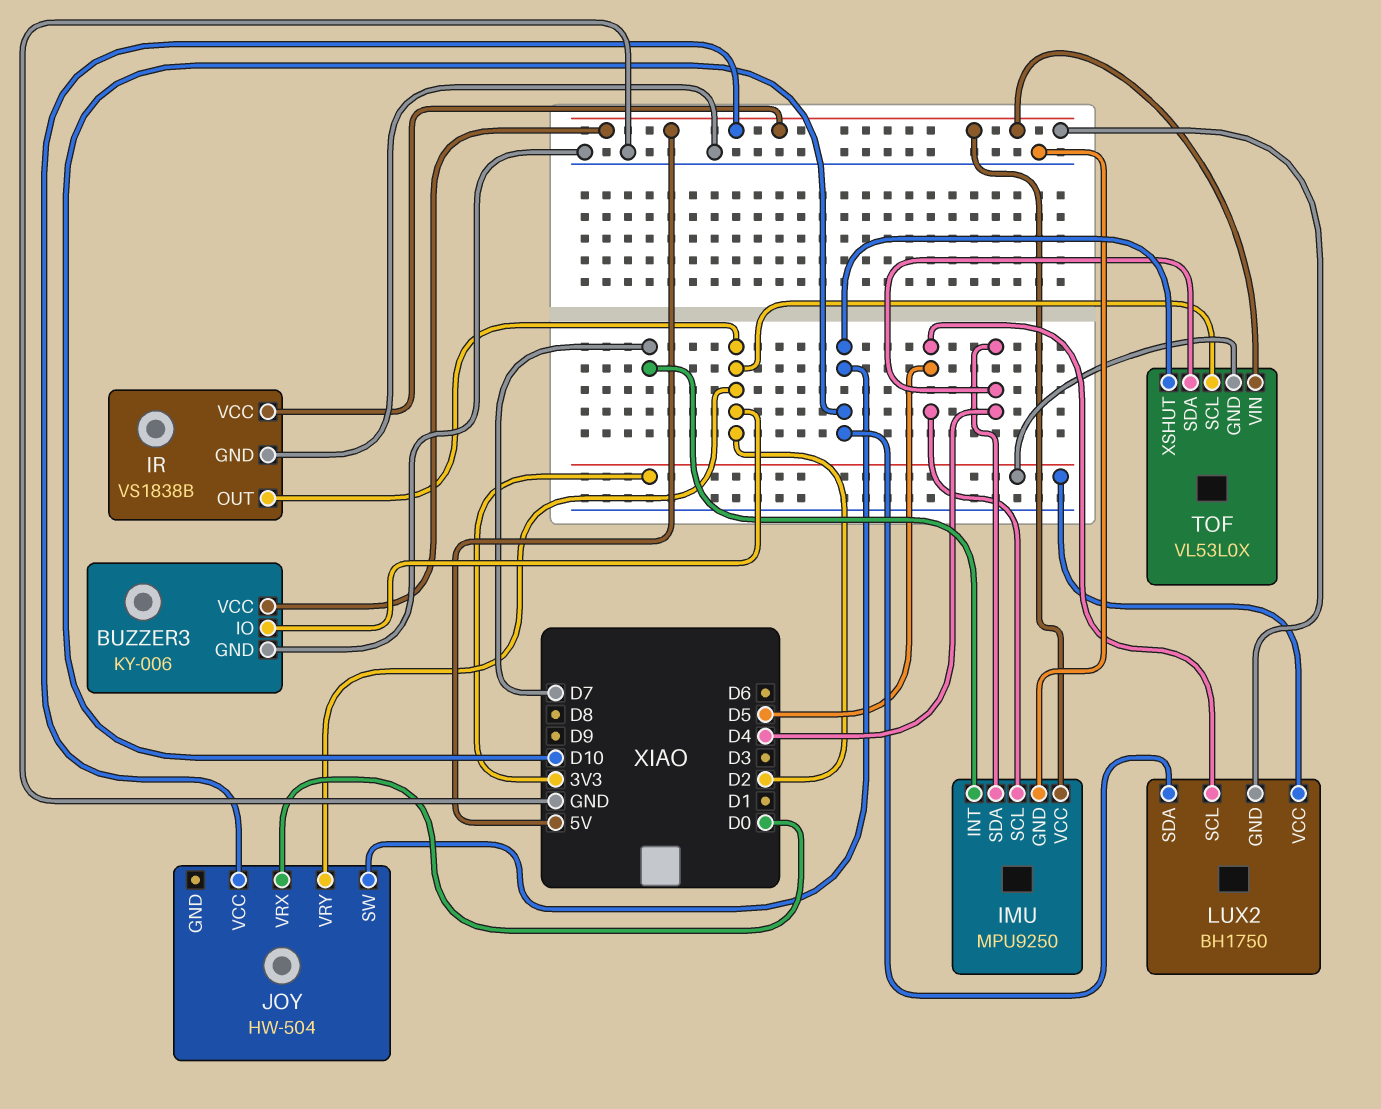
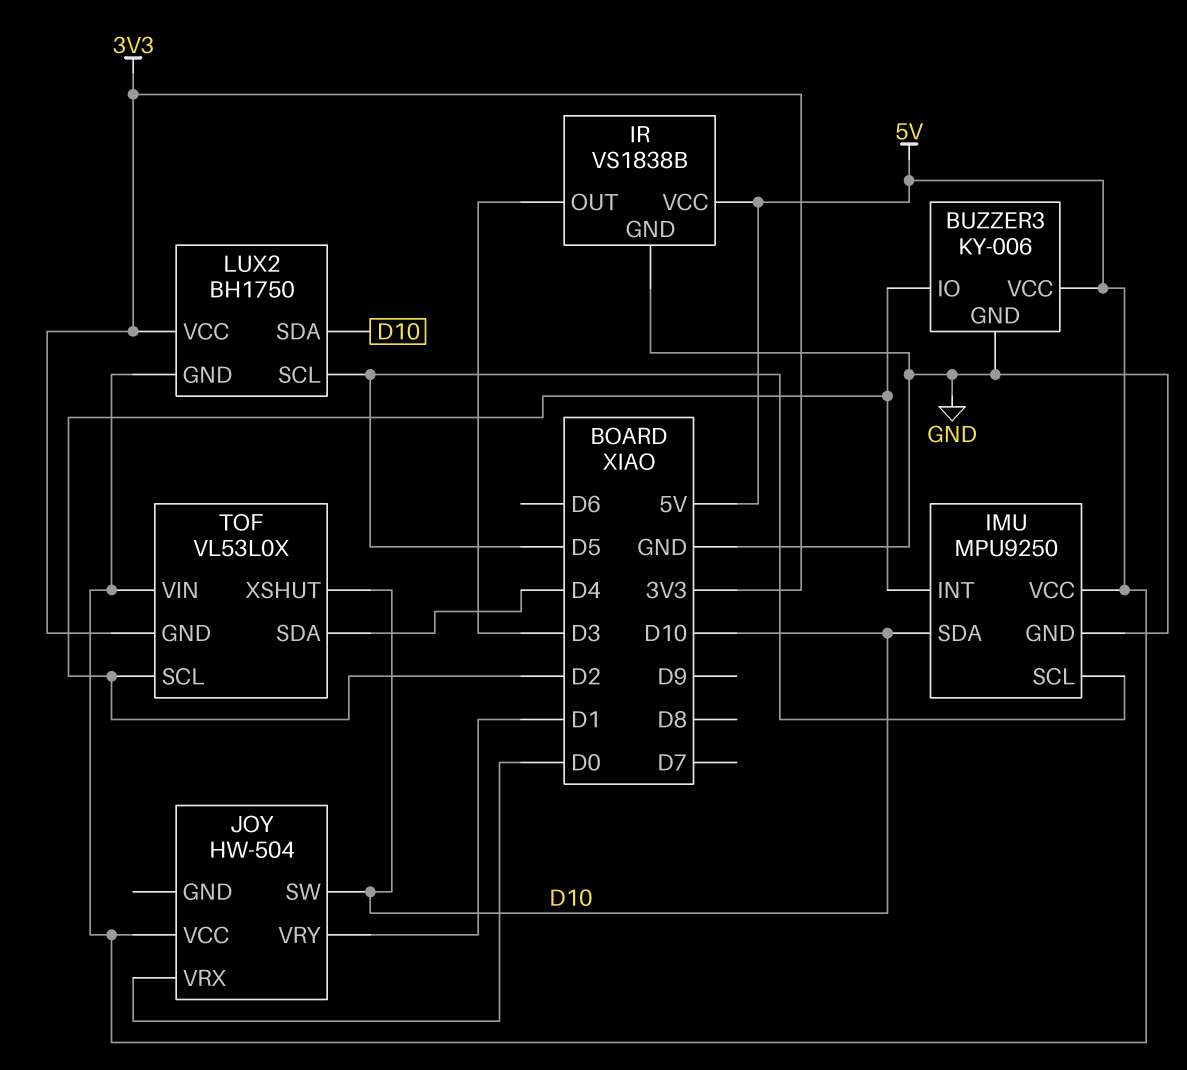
IMU pin INT: D7 -> D2
IMU pin SDA: D4 -> D10
IR pin OUT: D2 -> D3
JOY pin VRY: D2 -> D1

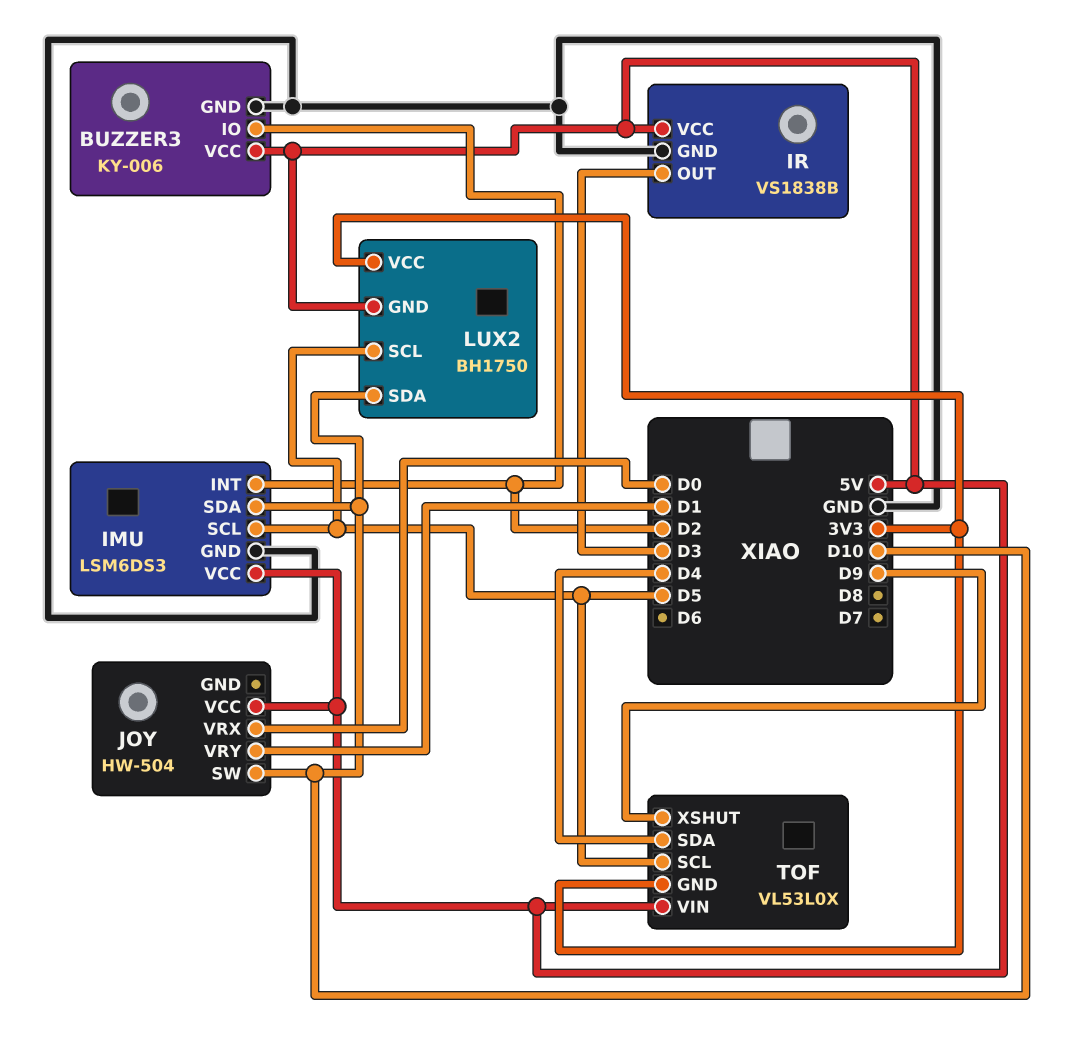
IMU: MPU9250 -> LSM6DS3
TOF pin SCL: D2 -> D5
TOF pin XSHUT: D10 -> D9

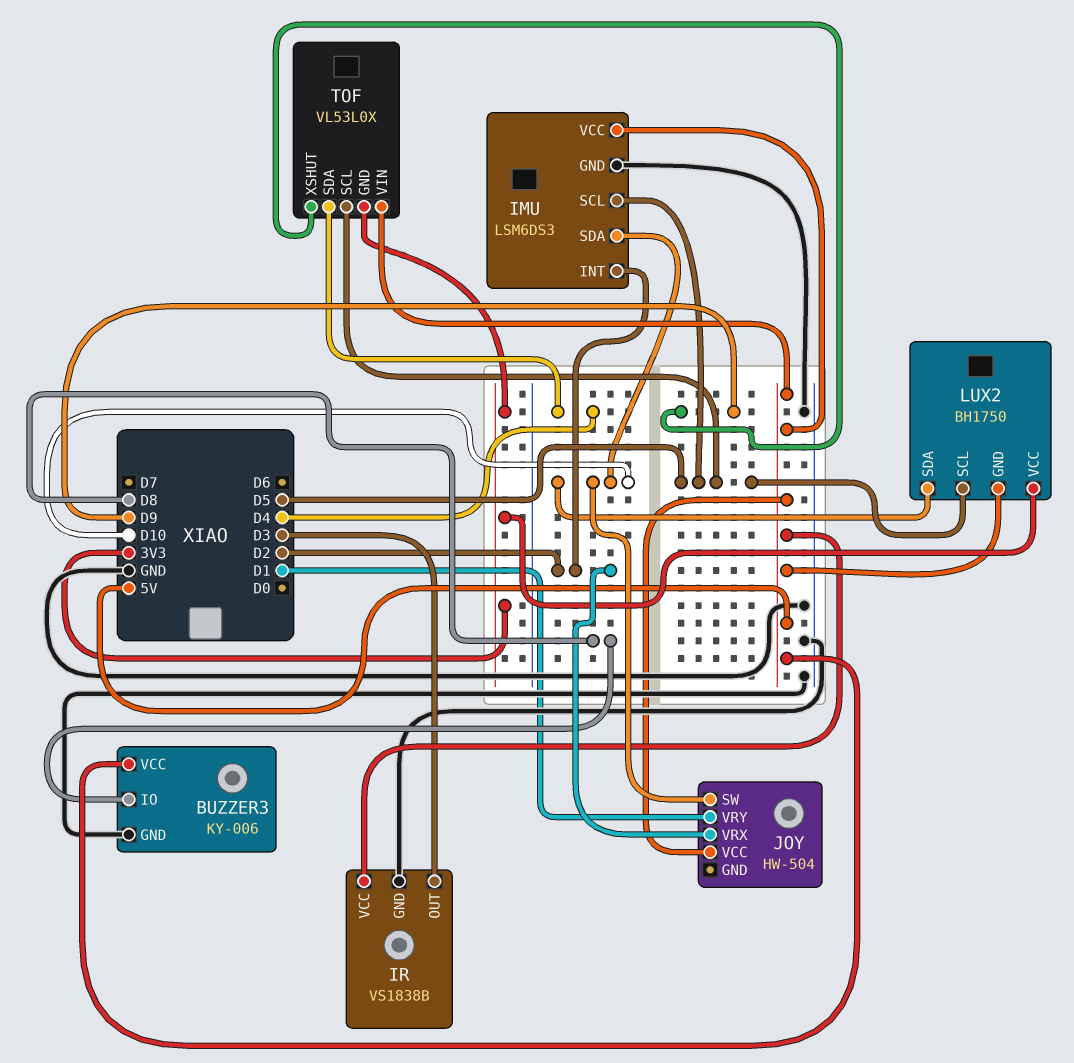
BUZZER3 pin IO: D2 -> D8
JOY pin VRX: D0 -> D2

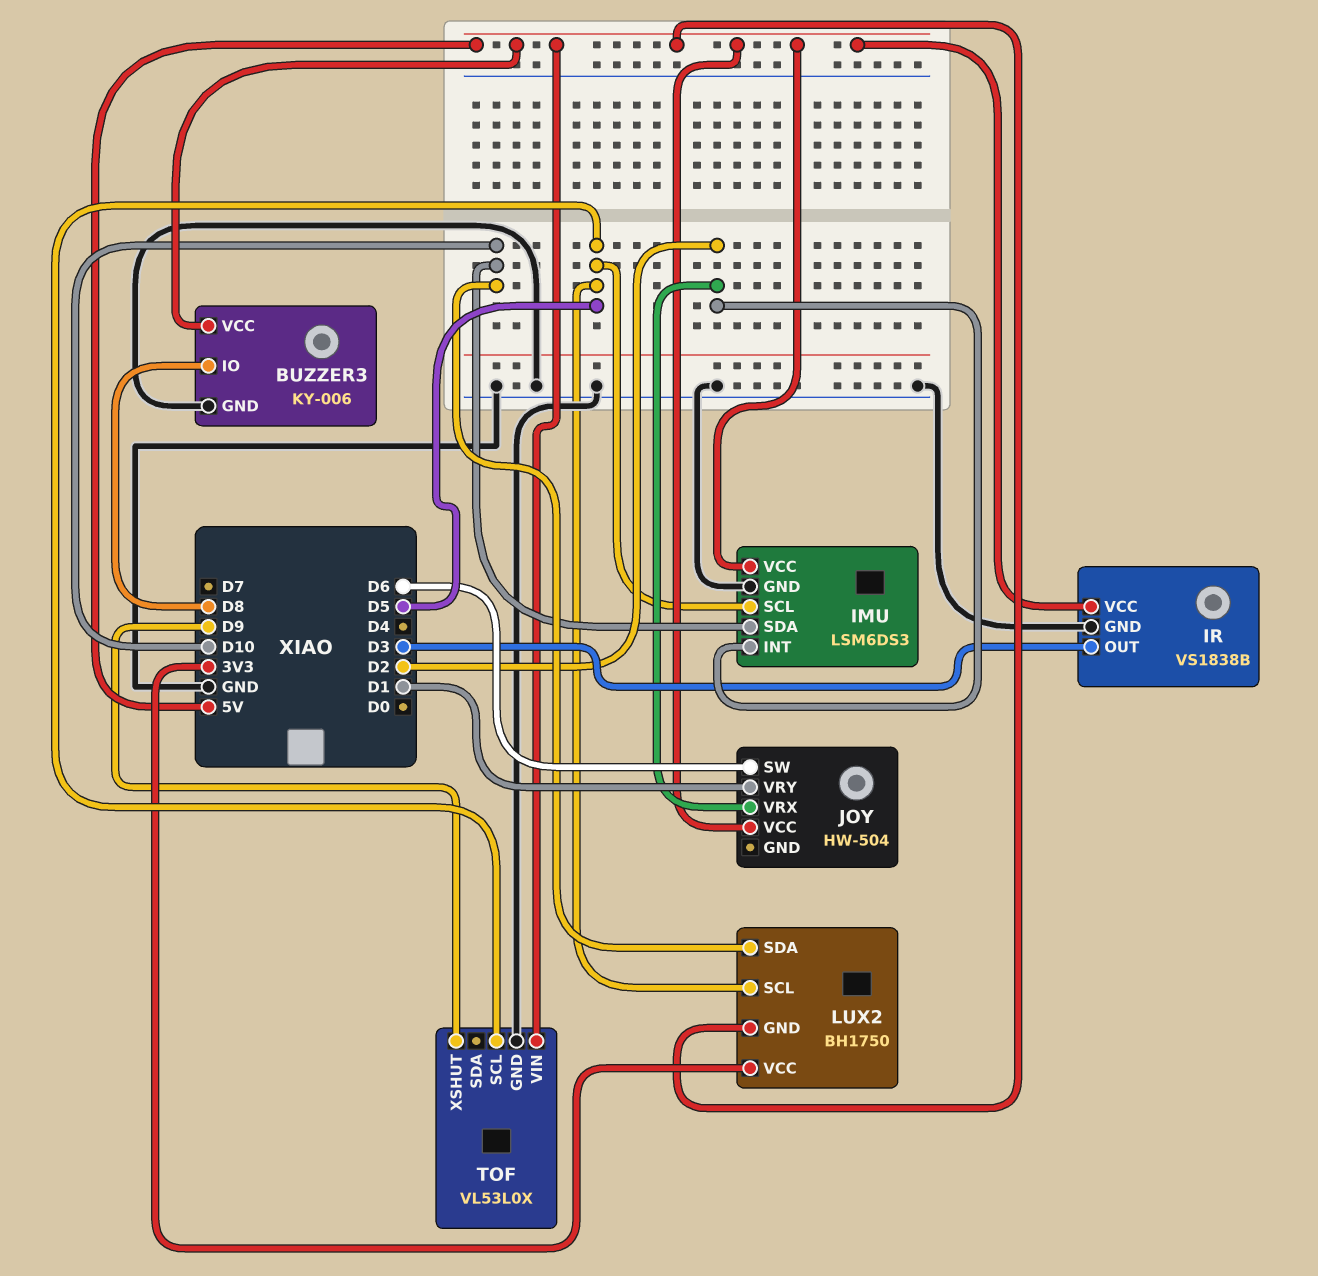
JOY pin SW: D10 -> D6
TOF pin GND: 3V3 -> GND
TOF pin SDA: D4 -> none

